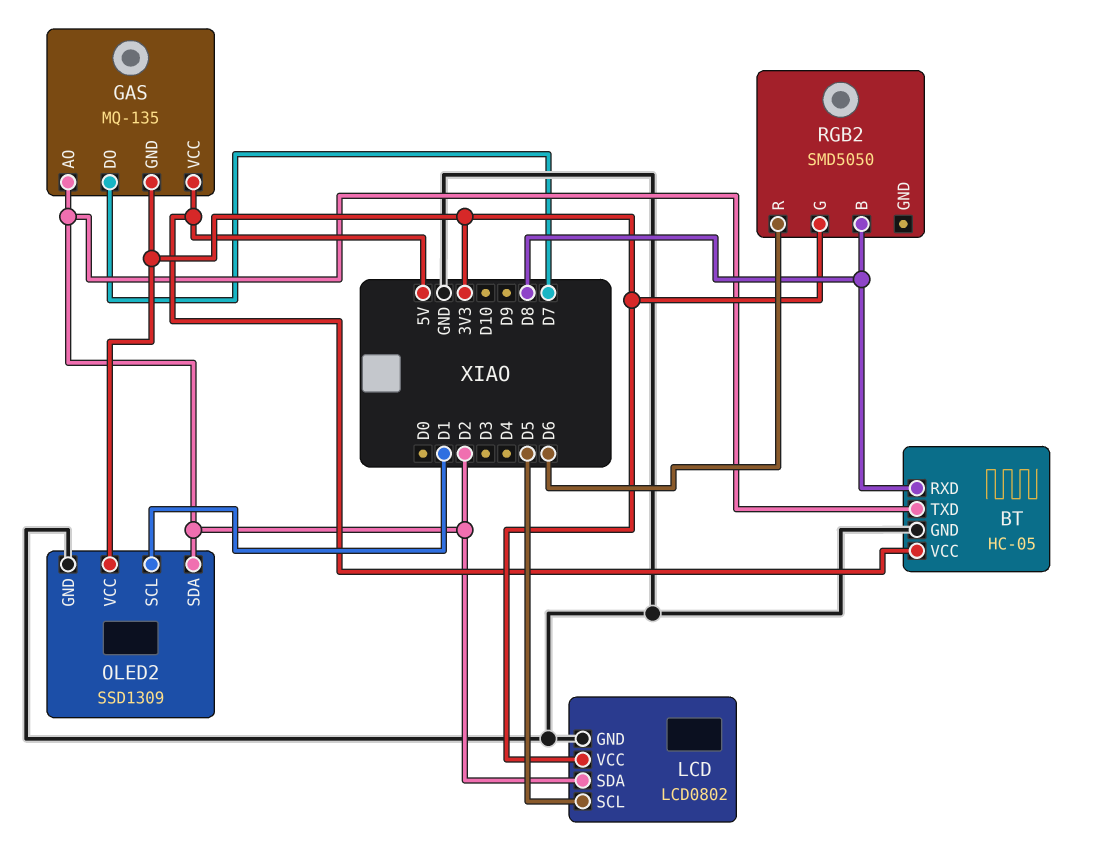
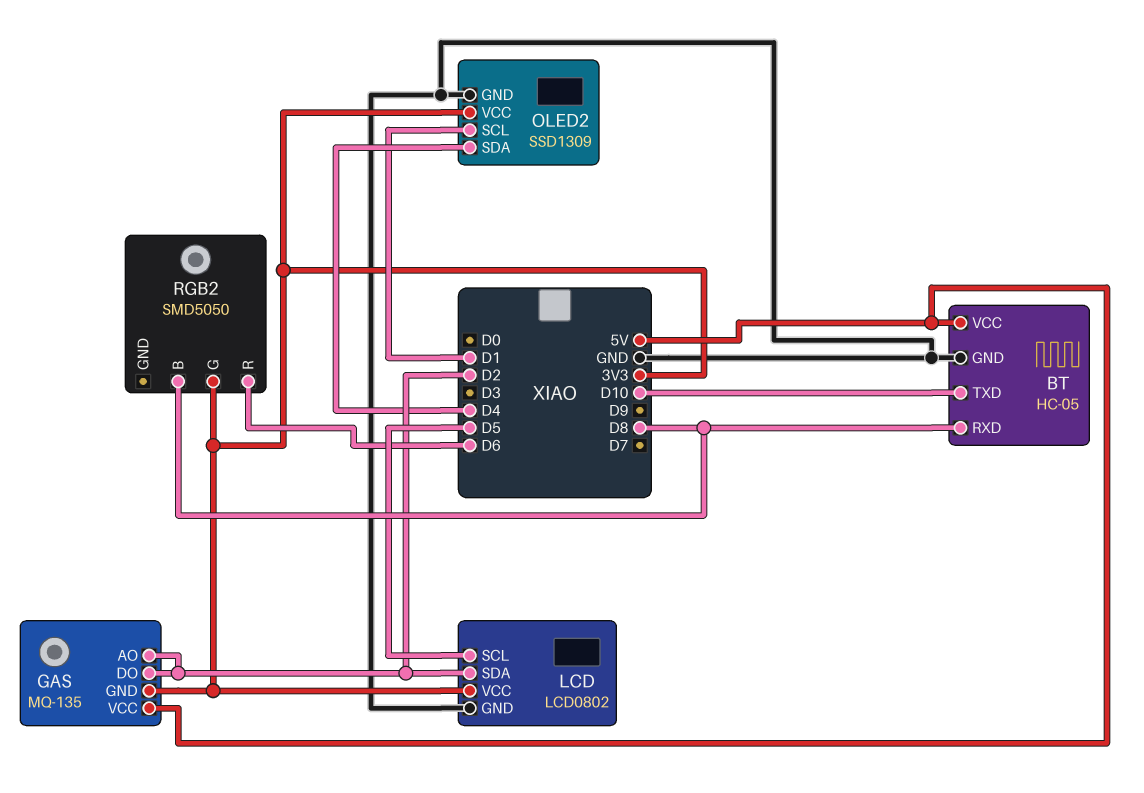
BT pin TXD: D2 -> D10
GAS pin DO: D7 -> D2
OLED2 pin SDA: D2 -> D4

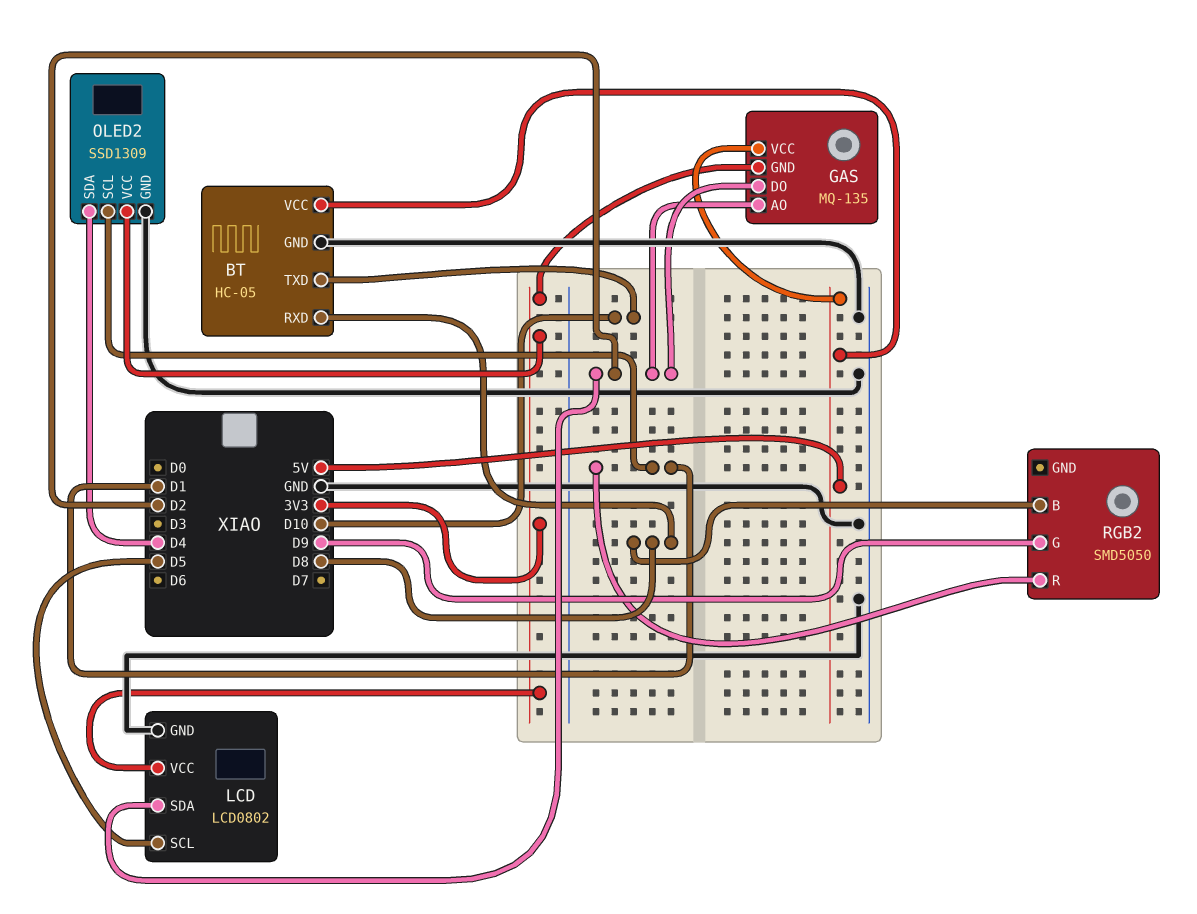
RGB2 pin G: 3V3 -> D9
RGB2 pin R: D6 -> D1

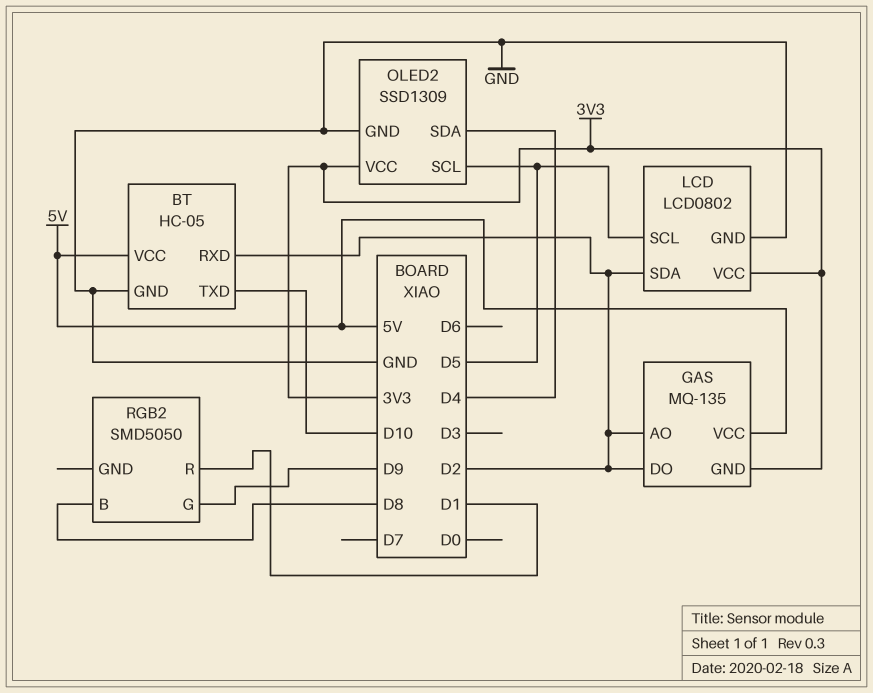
BT pin RXD: D8 -> D2
OLED2 pin SCL: D1 -> D5

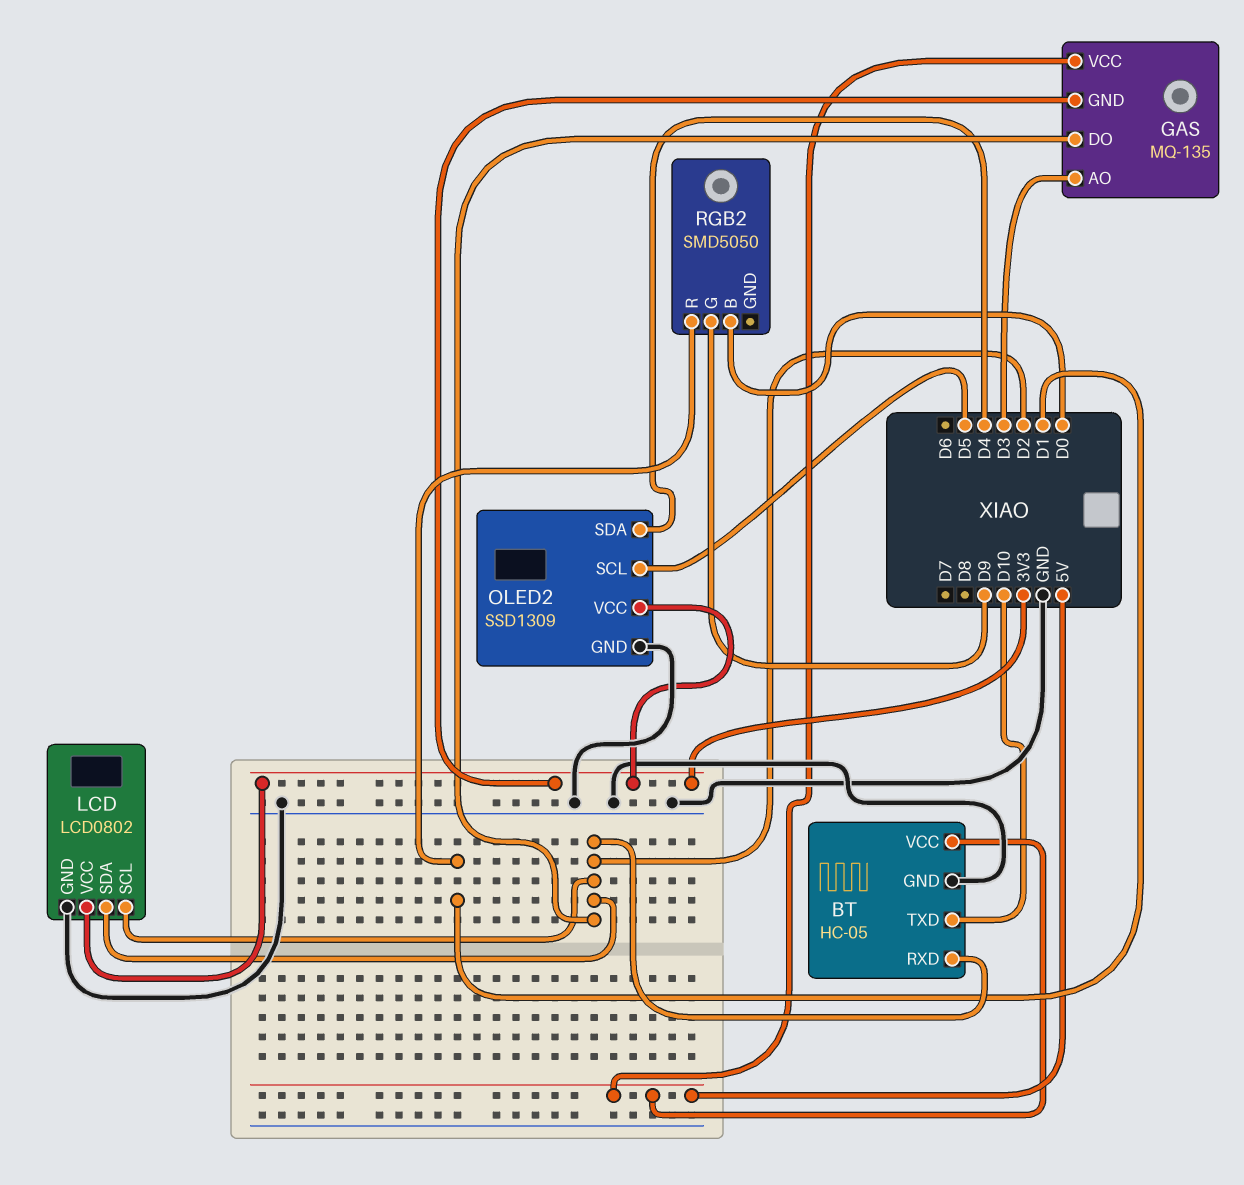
GAS pin AO: D2 -> D3
LCD pin SCL: D5 -> D2
RGB2 pin B: D8 -> D0

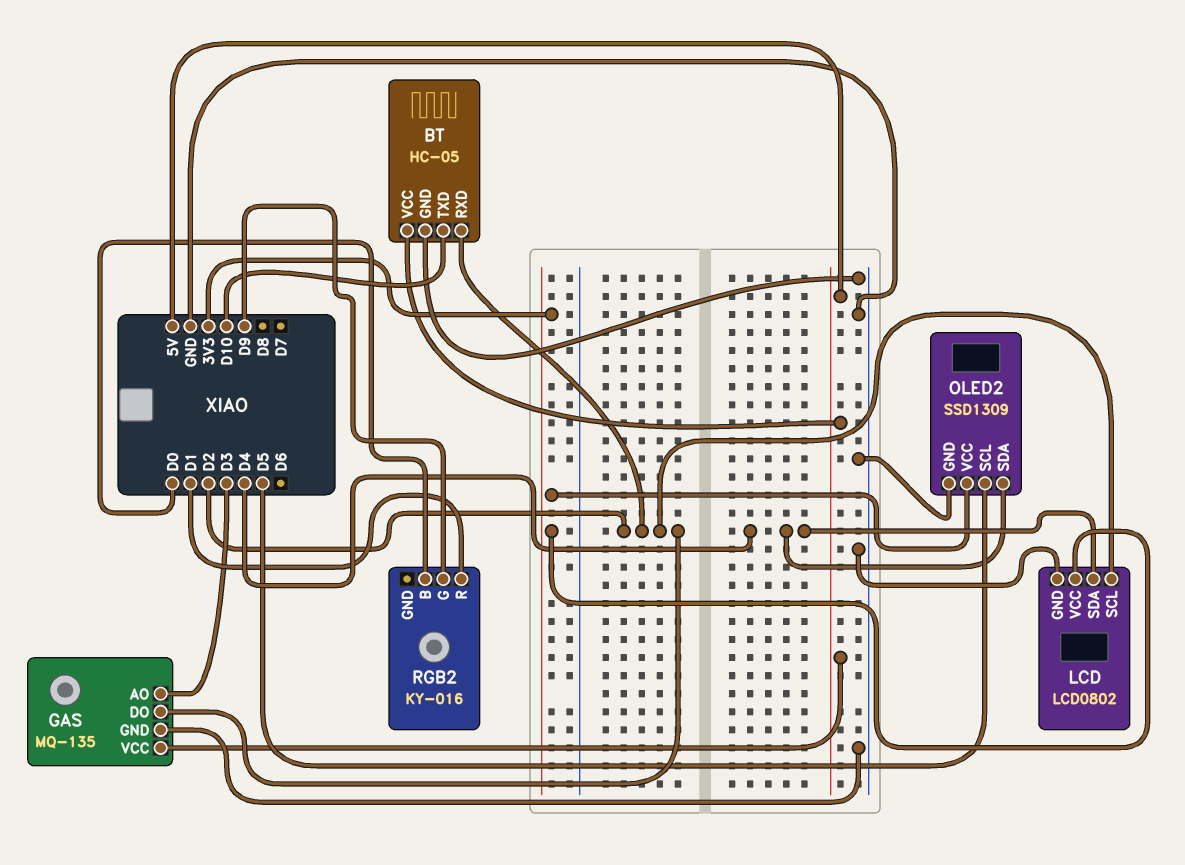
GAS pin GND: 3V3 -> GND
LCD pin SDA: D2 -> D4
RGB2: SMD5050 -> KY-016

